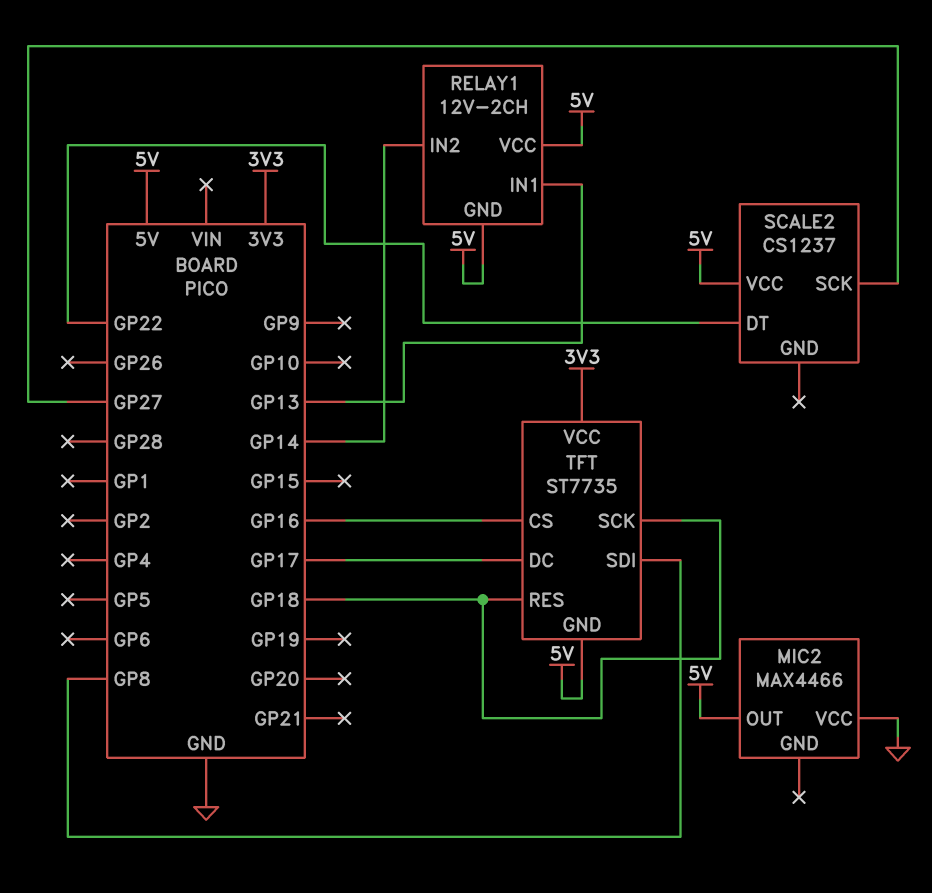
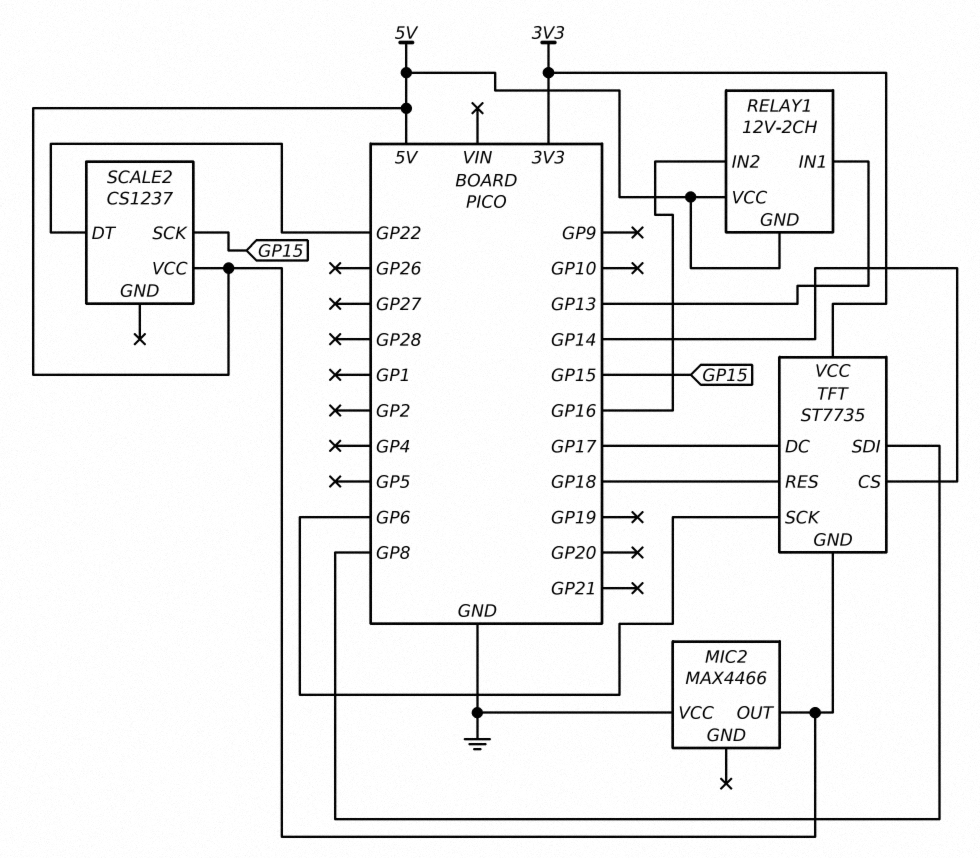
RELAY1 pin IN2: GP14 -> GP16
SCALE2 pin SCK: GP27 -> GP15
TFT pin CS: GP16 -> GP14
TFT pin SCK: GP18 -> GP6

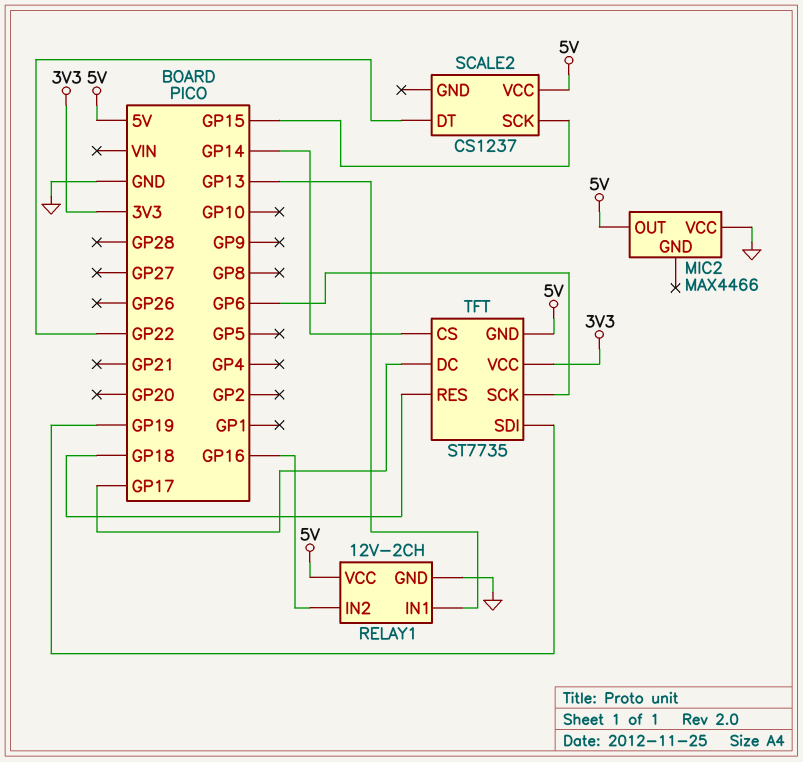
RELAY1 pin GND: 5V -> GND
TFT pin SDI: GP8 -> GP19

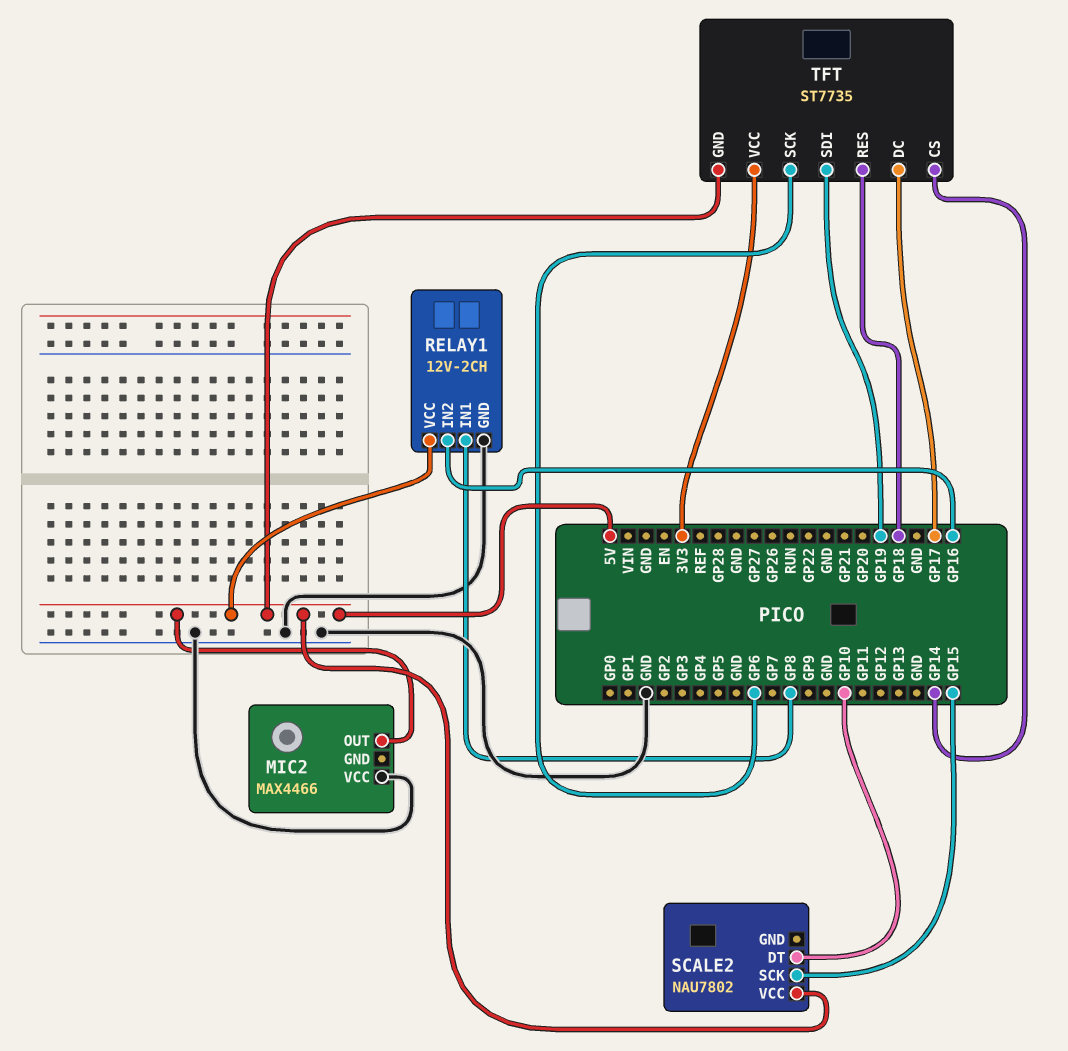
RELAY1 pin IN1: GP13 -> GP8
SCALE2: CS1237 -> NAU7802
SCALE2 pin DT: GP22 -> GP10

